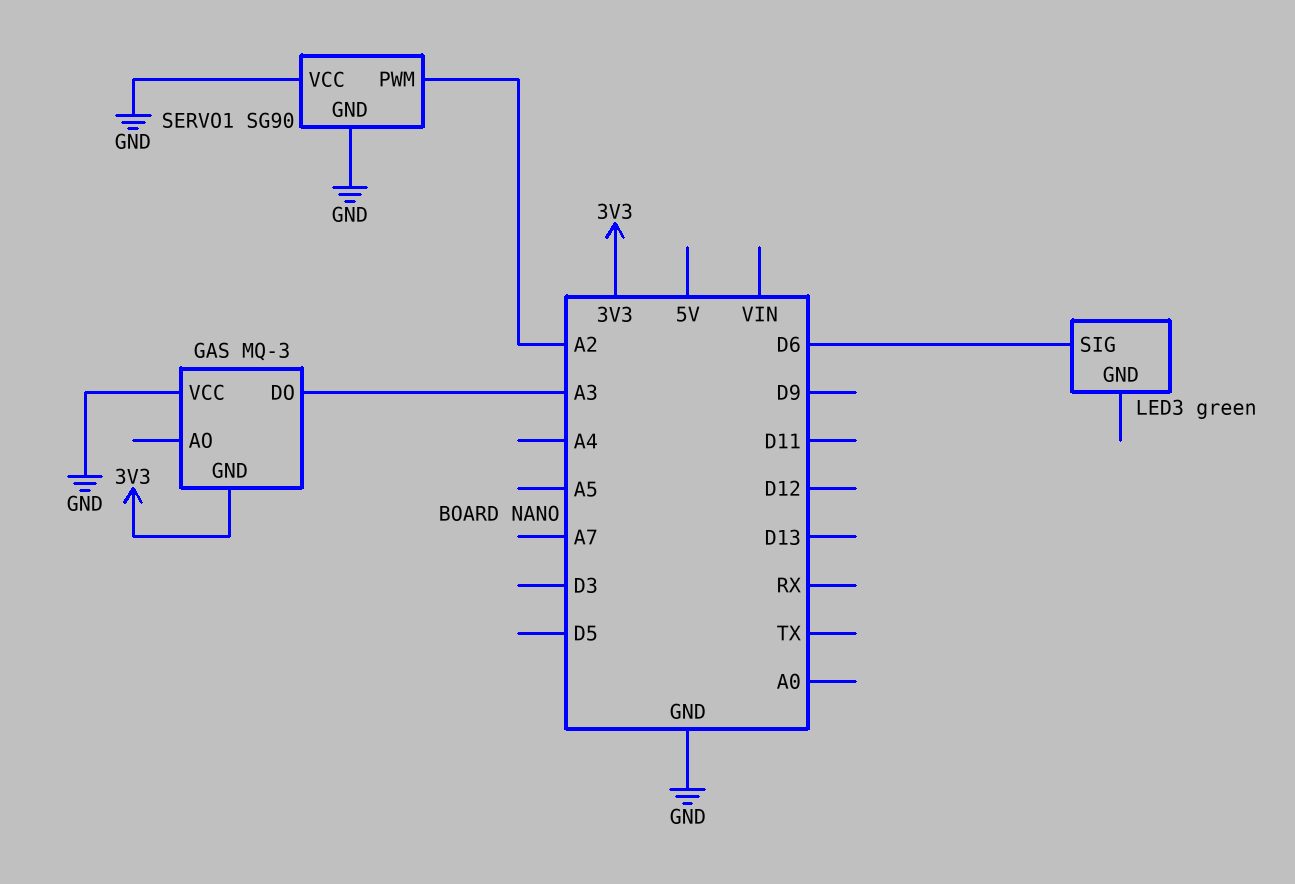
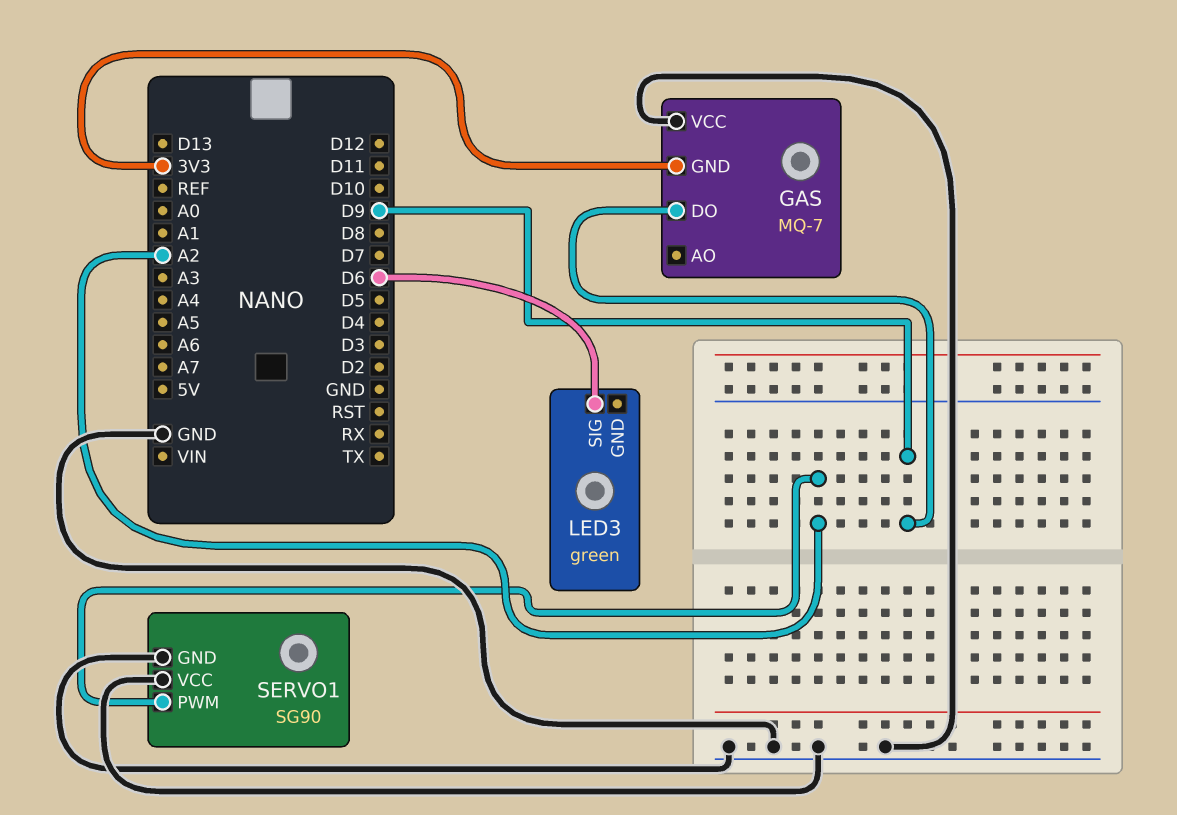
GAS: MQ-3 -> MQ-7
GAS pin DO: A3 -> D9

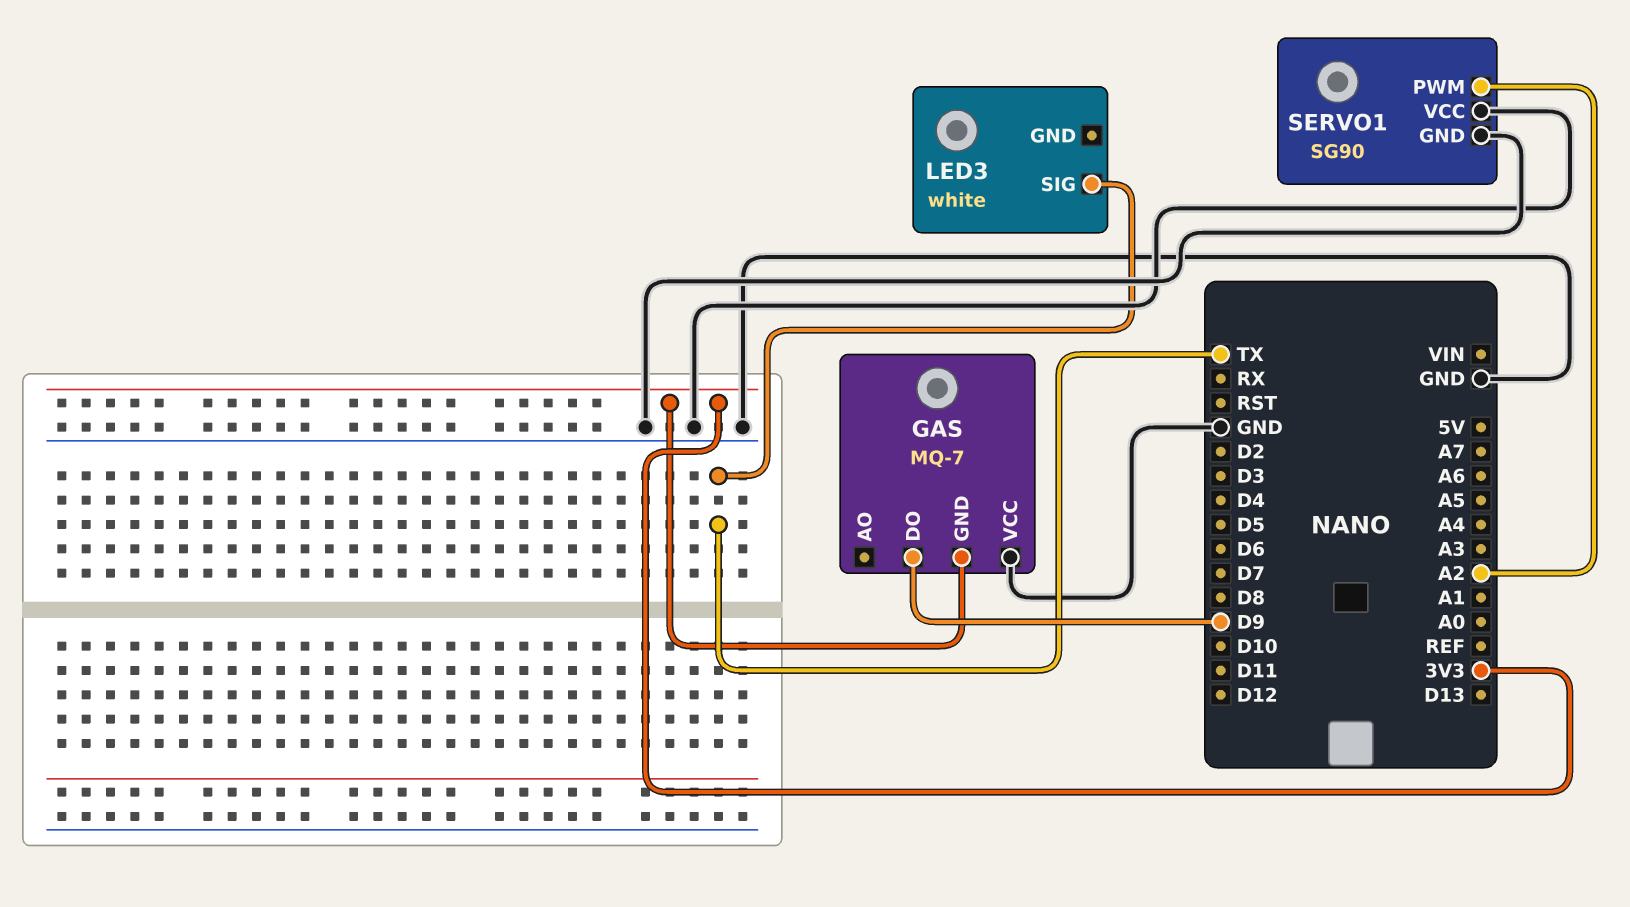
LED3: green -> white
LED3 pin SIG: D6 -> TX

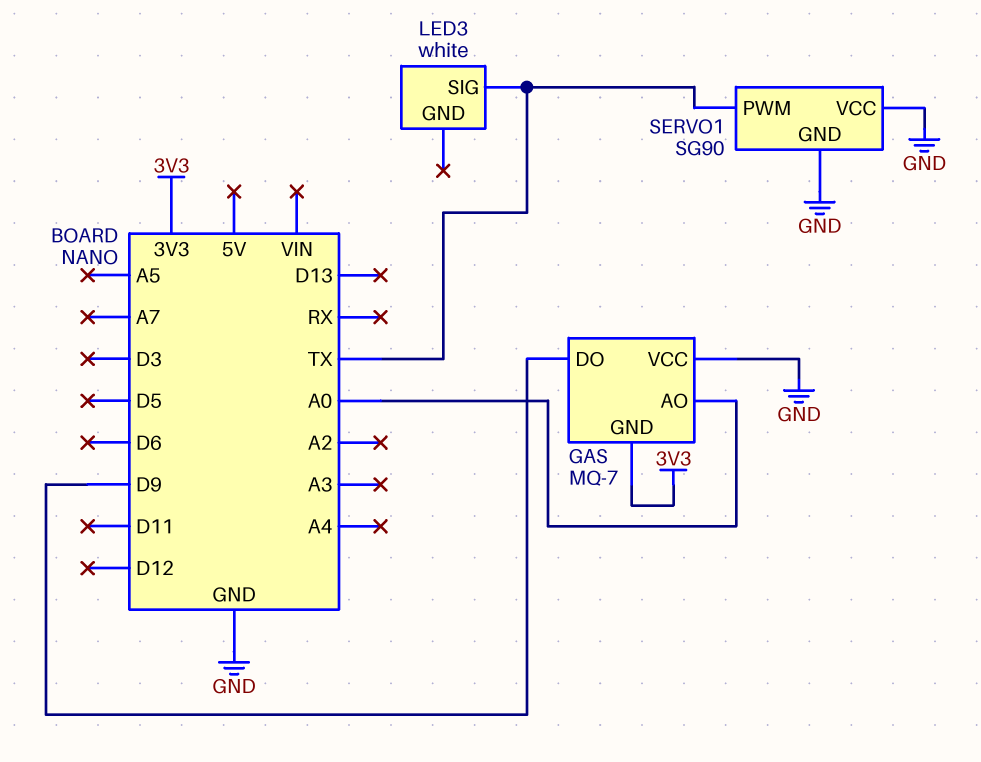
GAS pin AO: none -> A0
SERVO1 pin PWM: A2 -> TX

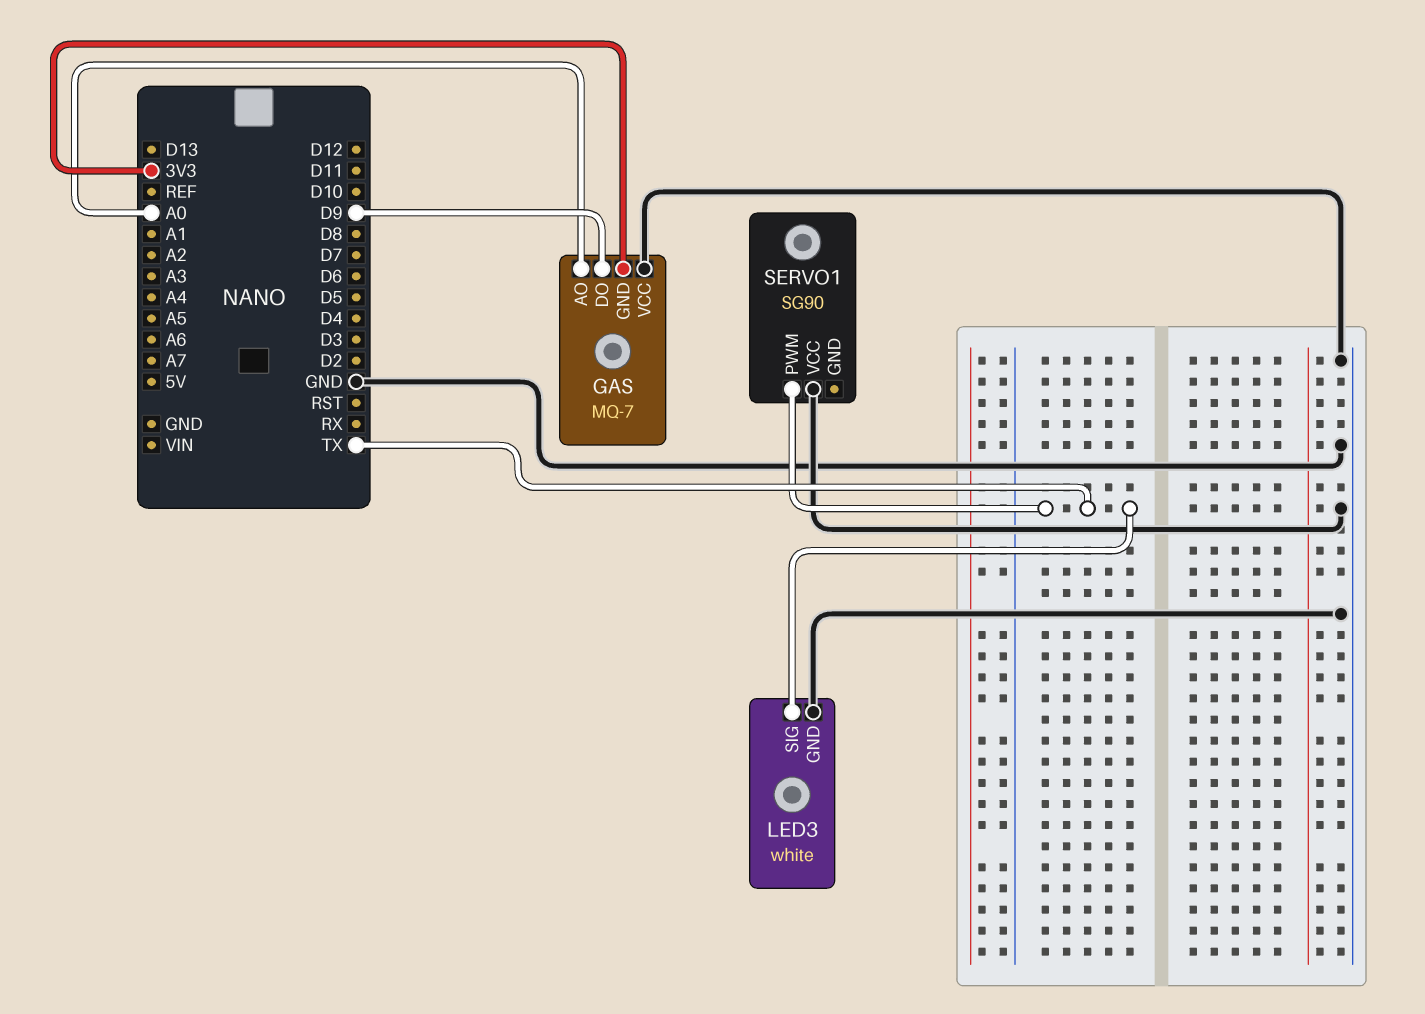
LED3 pin GND: none -> GND
SERVO1 pin GND: GND -> none

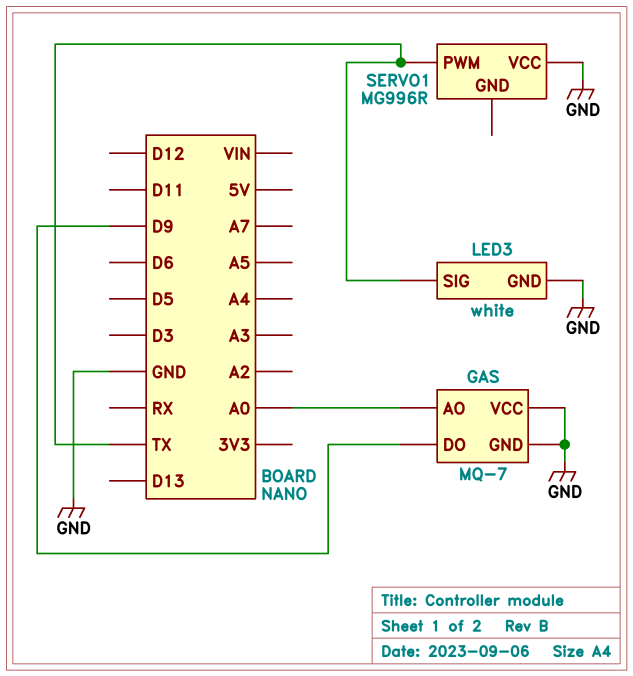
GAS pin GND: 3V3 -> GND
SERVO1: SG90 -> MG996R

